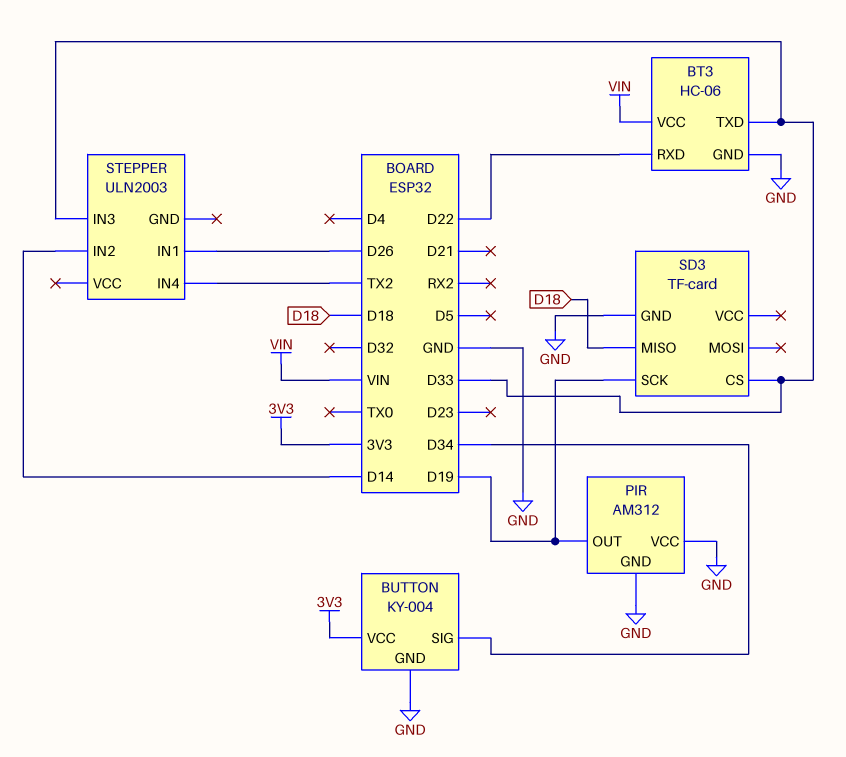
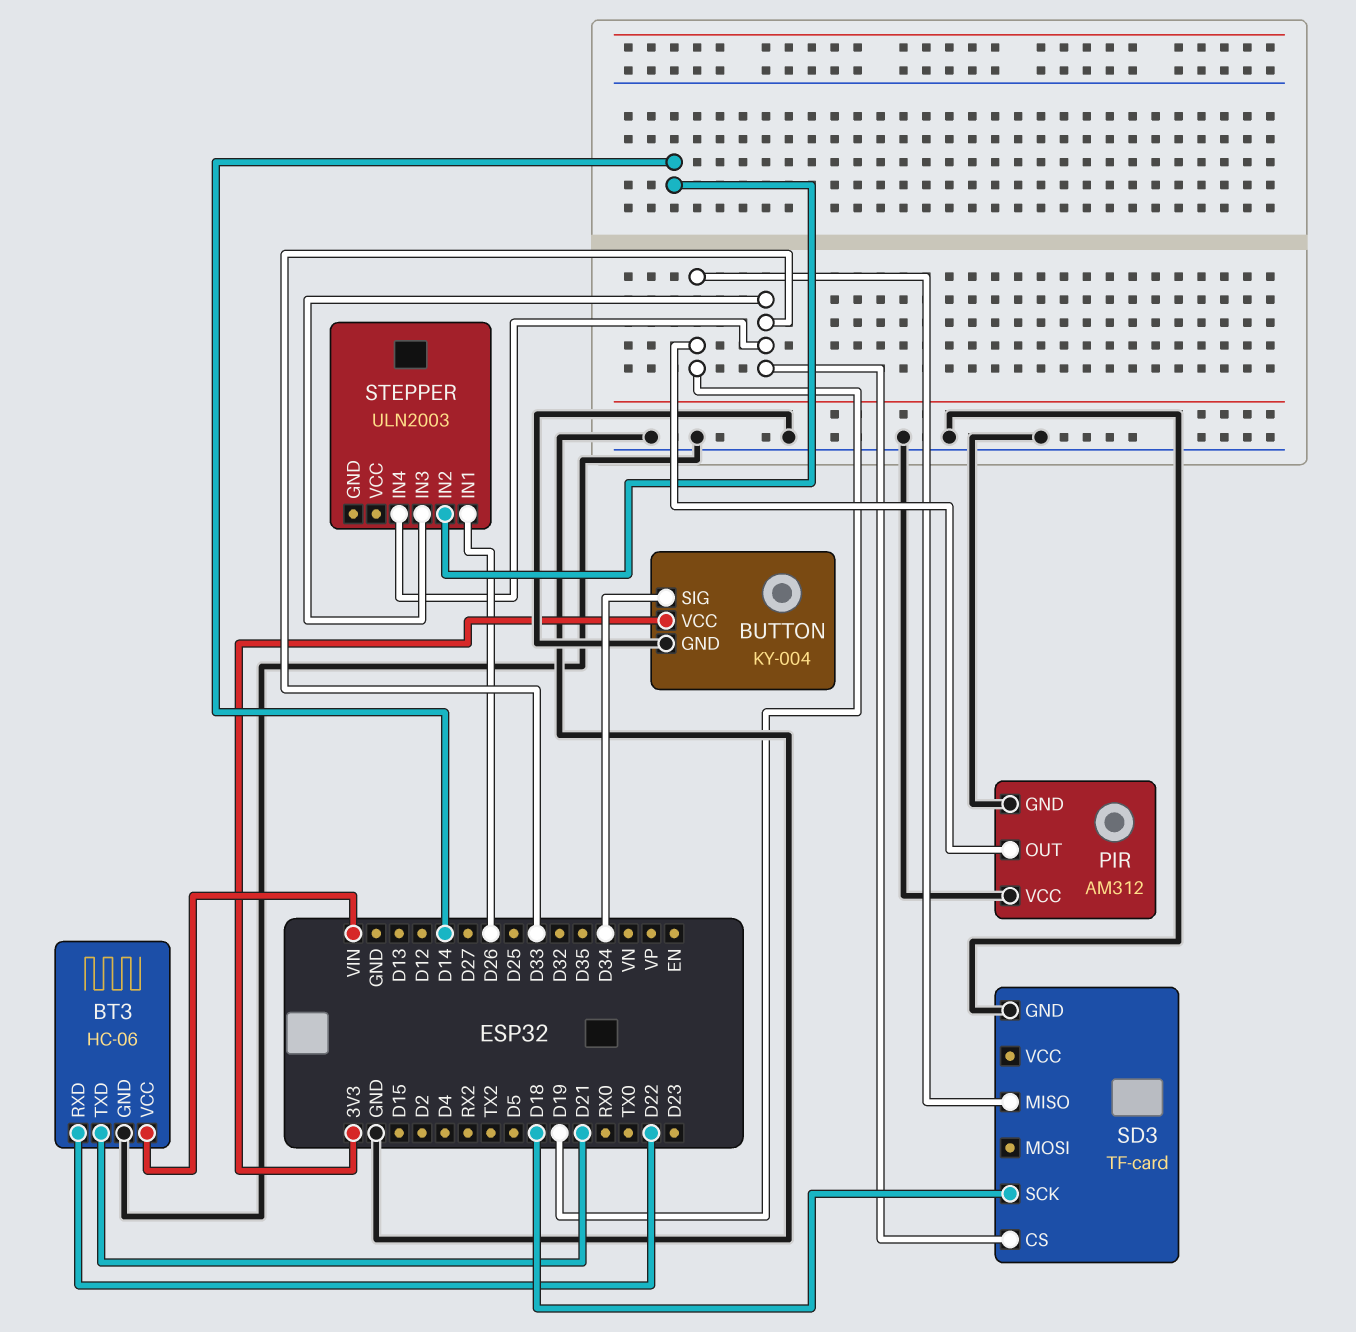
BT3 pin TXD: D33 -> D21
SD3 pin MISO: D18 -> D19
SD3 pin SCK: D19 -> D18
STEPPER pin IN4: TX2 -> D33

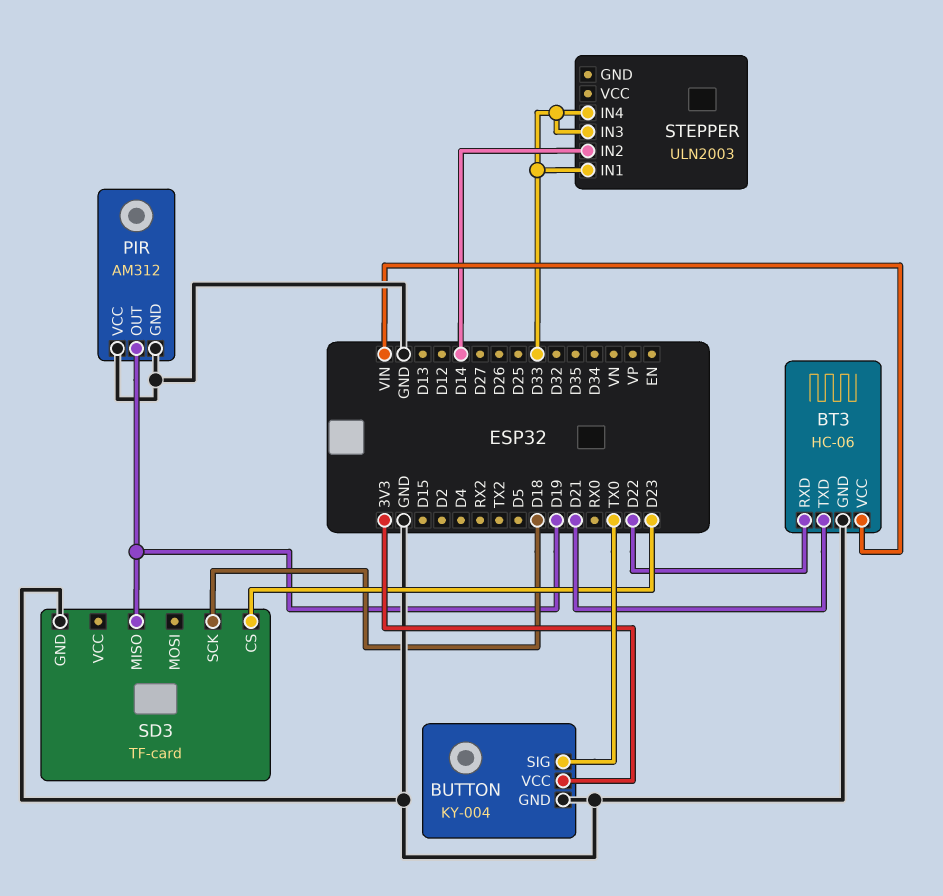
BUTTON pin SIG: D34 -> TX0
SD3 pin CS: D33 -> D23
STEPPER pin IN1: D26 -> D33

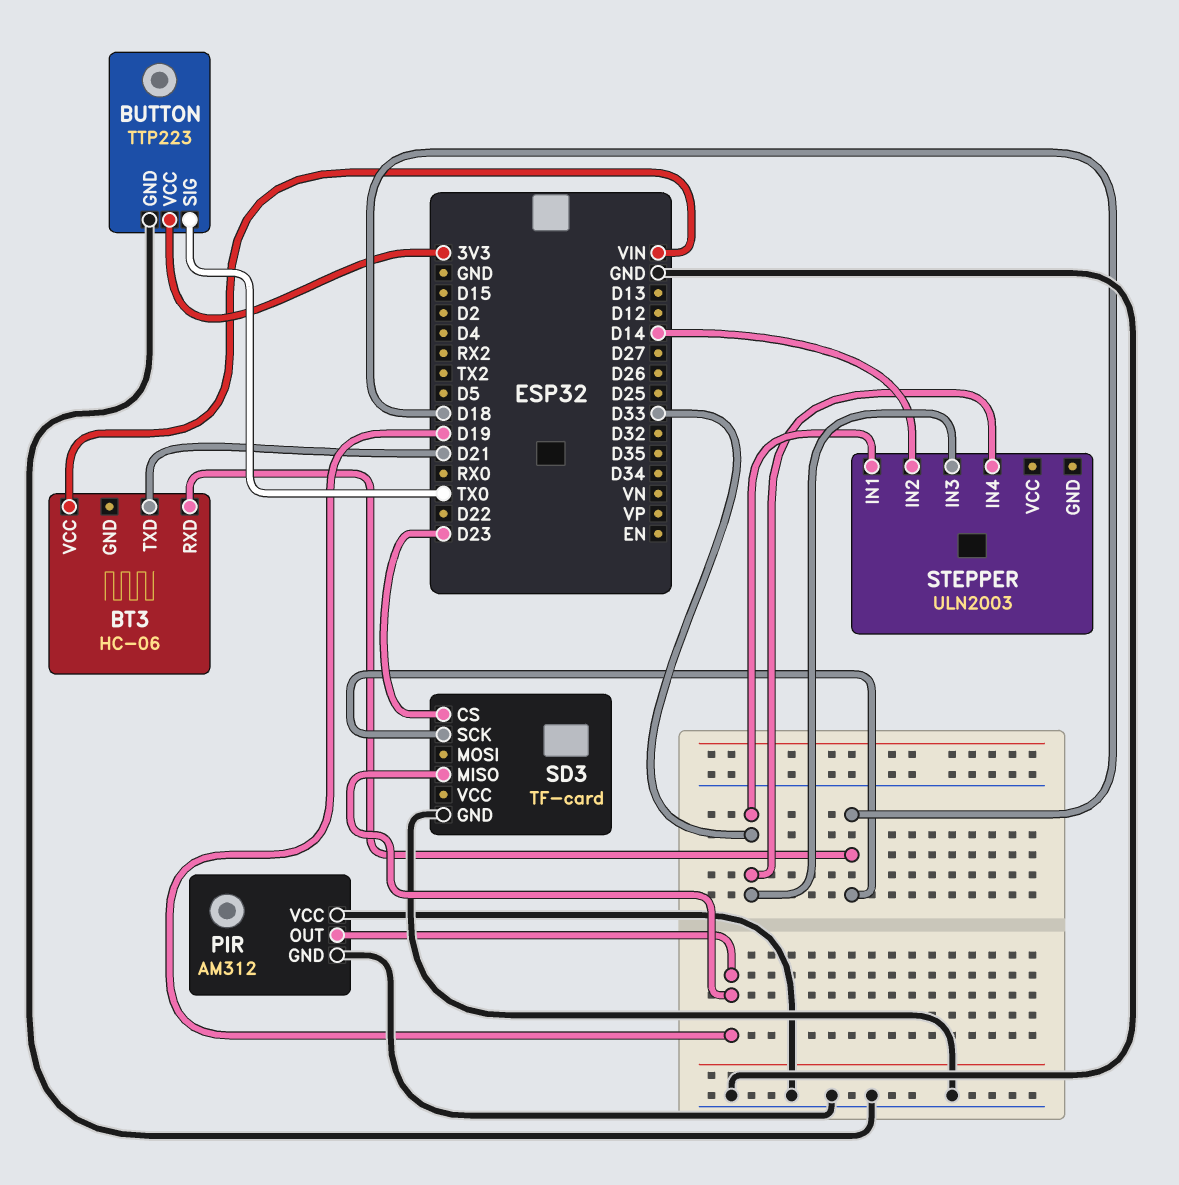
BT3 pin GND: GND -> none
BT3 pin RXD: D22 -> D18
BUTTON: KY-004 -> TTP223

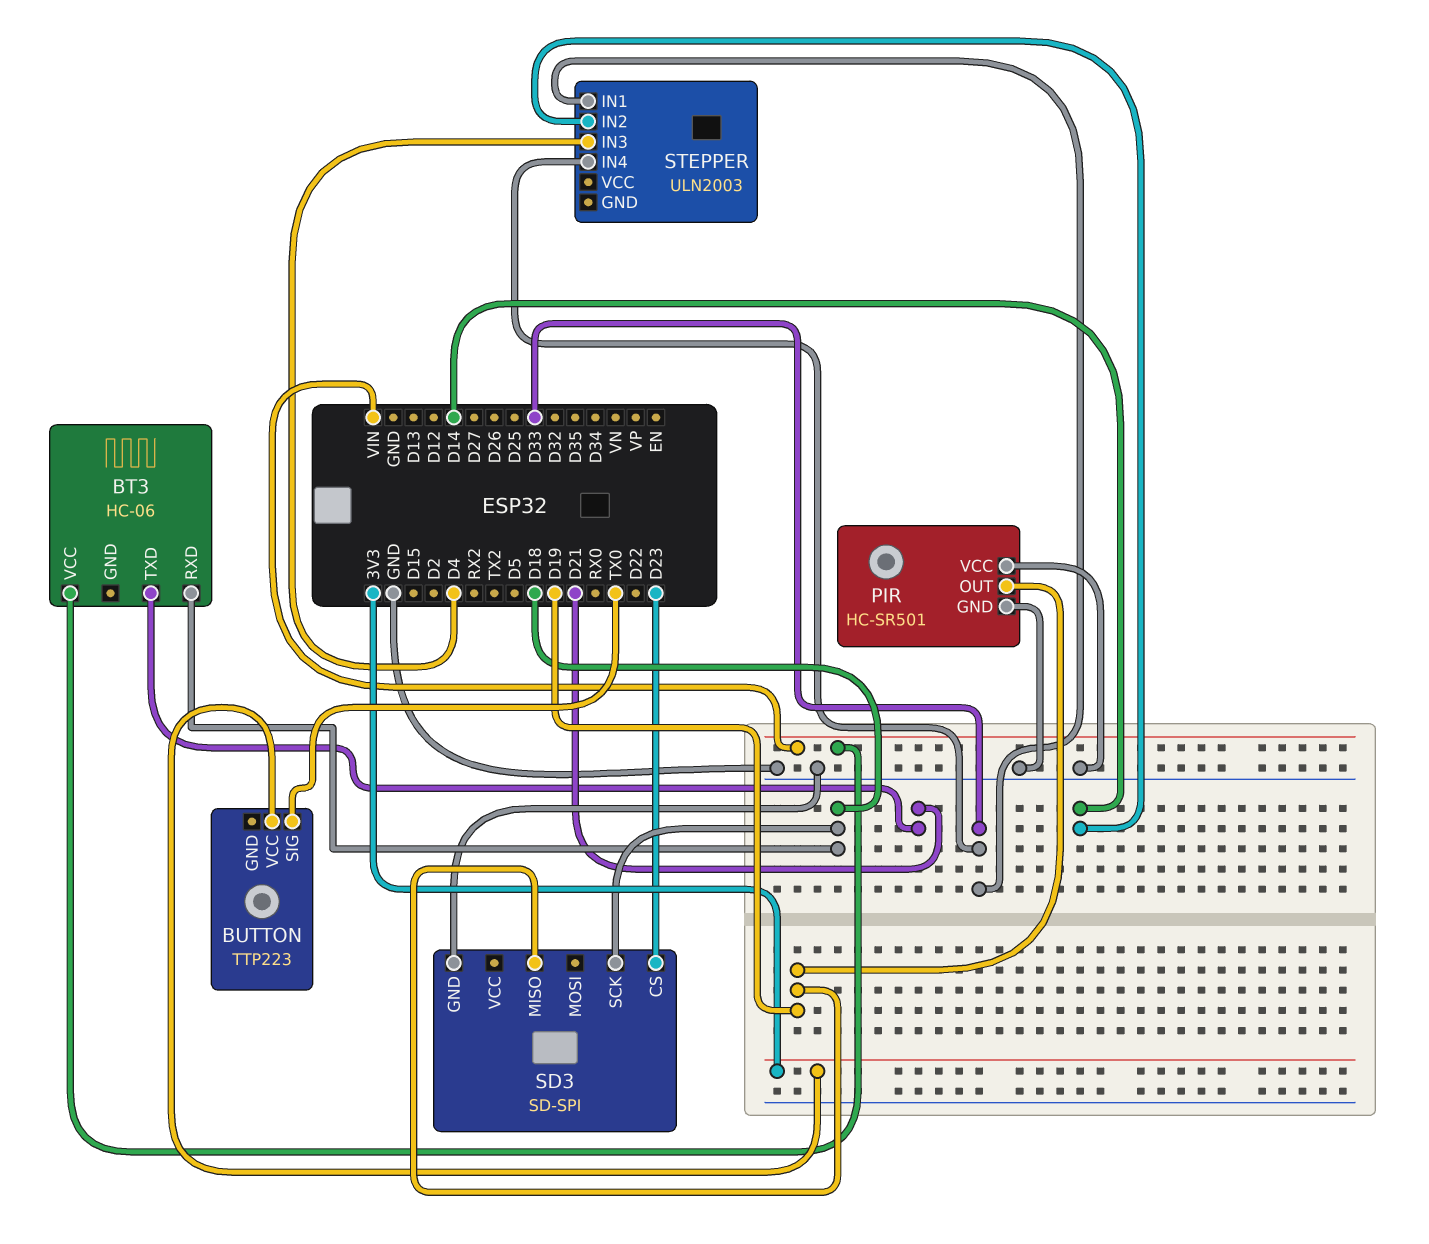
BUTTON pin GND: GND -> none
PIR: AM312 -> HC-SR501
SD3: TF-card -> SD-SPI
STEPPER pin IN3: D33 -> D4

